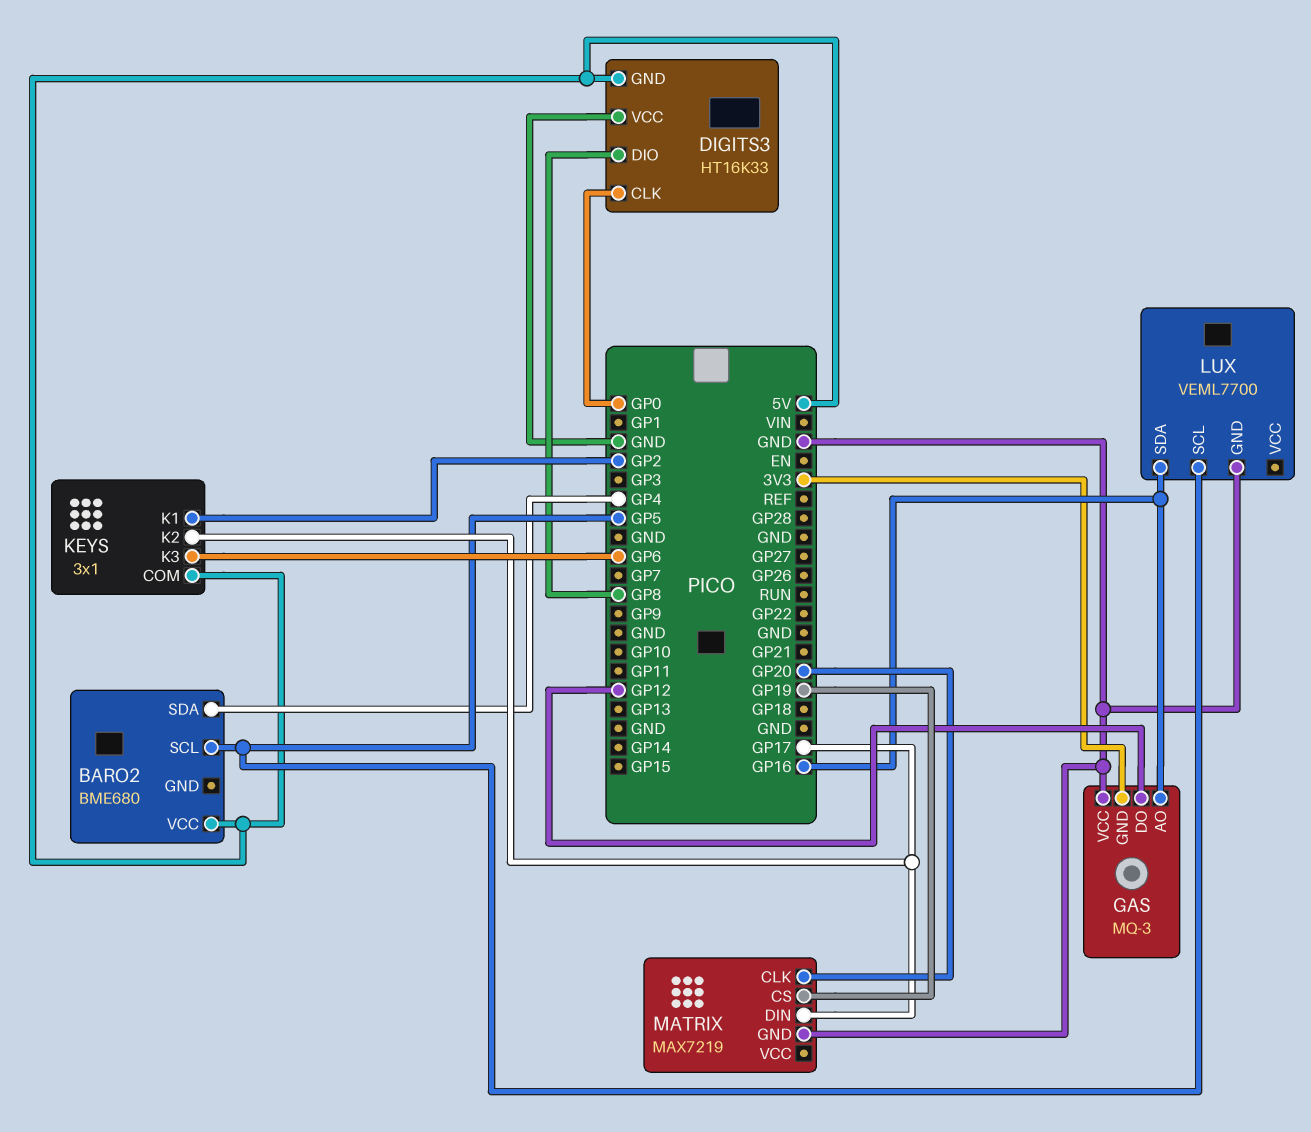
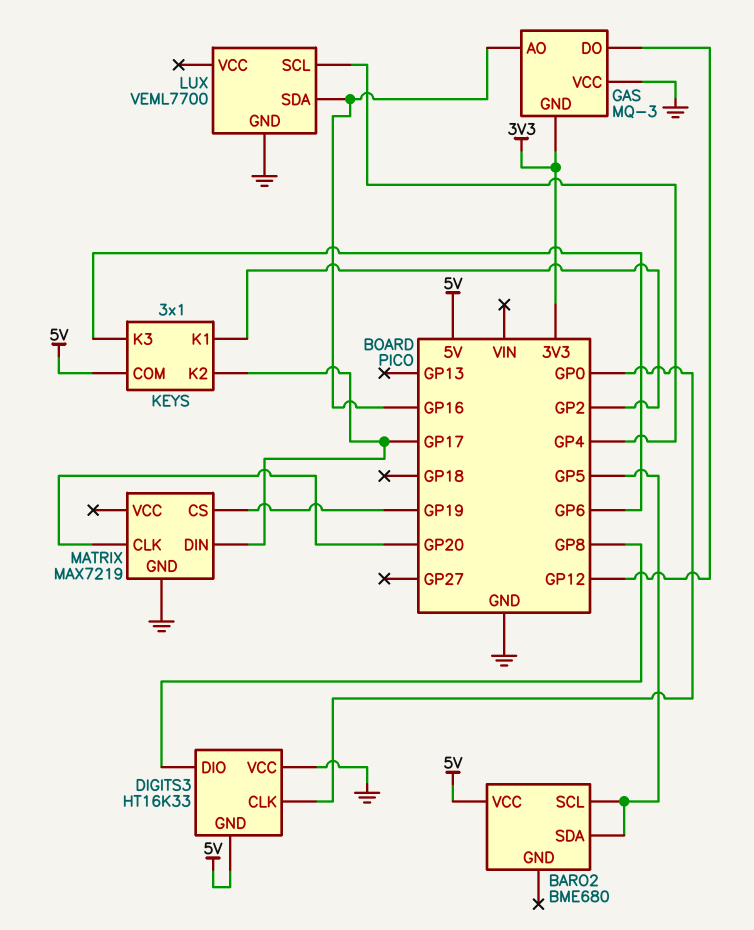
BARO2 pin SDA: GP4 -> GP5
LUX pin SCL: GP5 -> GP4

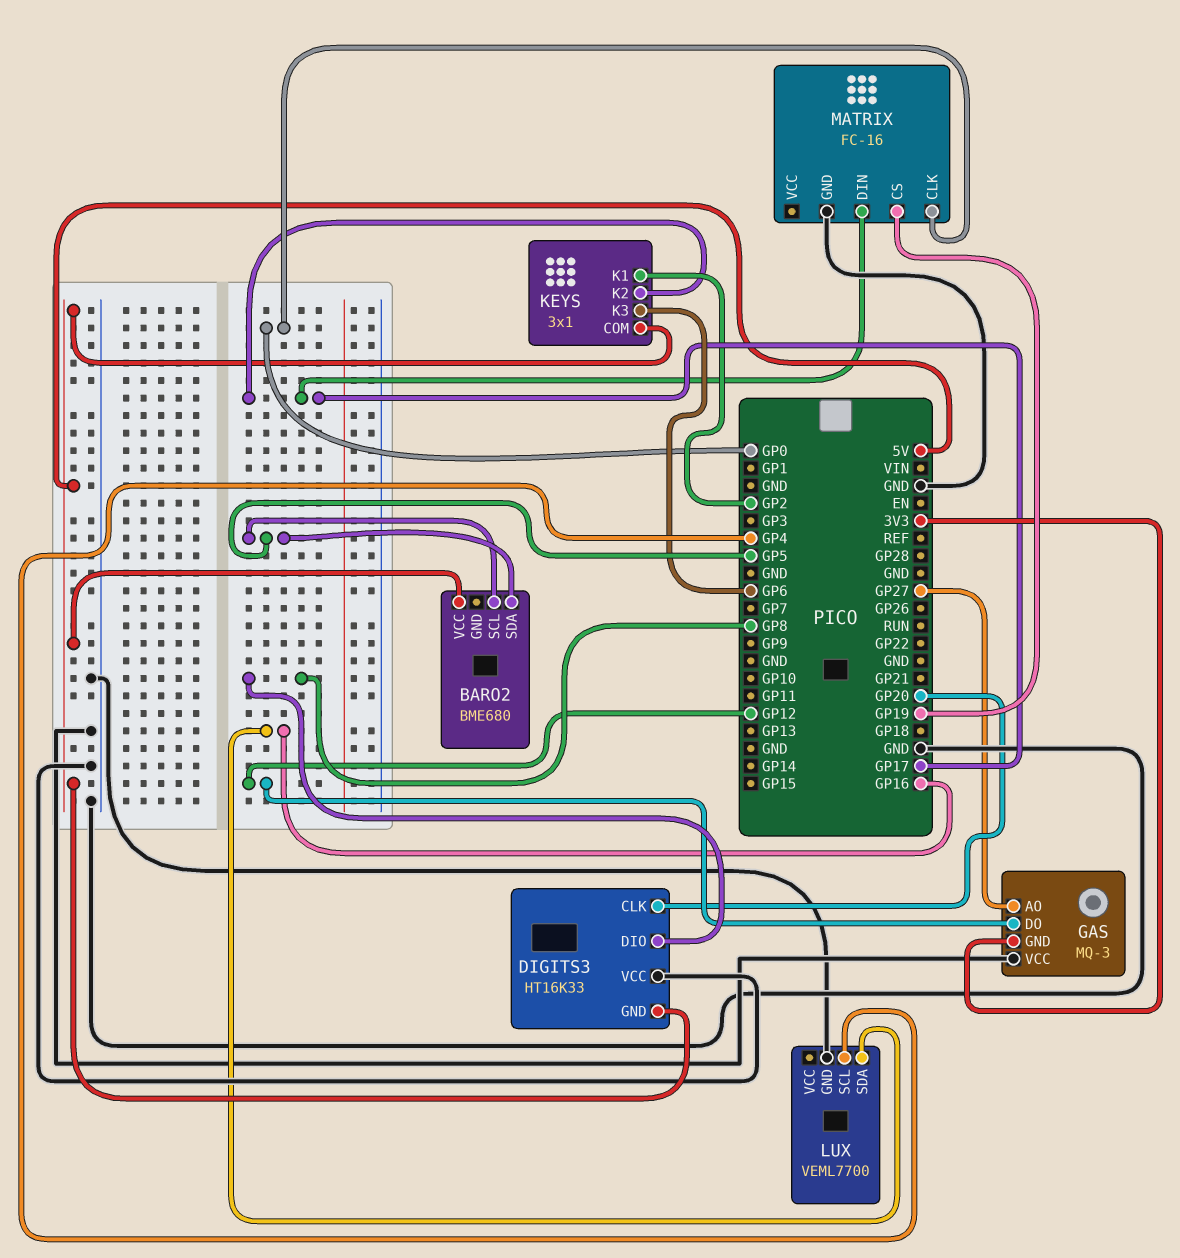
DIGITS3 pin CLK: GP0 -> GP20
GAS pin AO: GP16 -> GP27
MATRIX: MAX7219 -> FC-16
MATRIX pin CLK: GP20 -> GP0

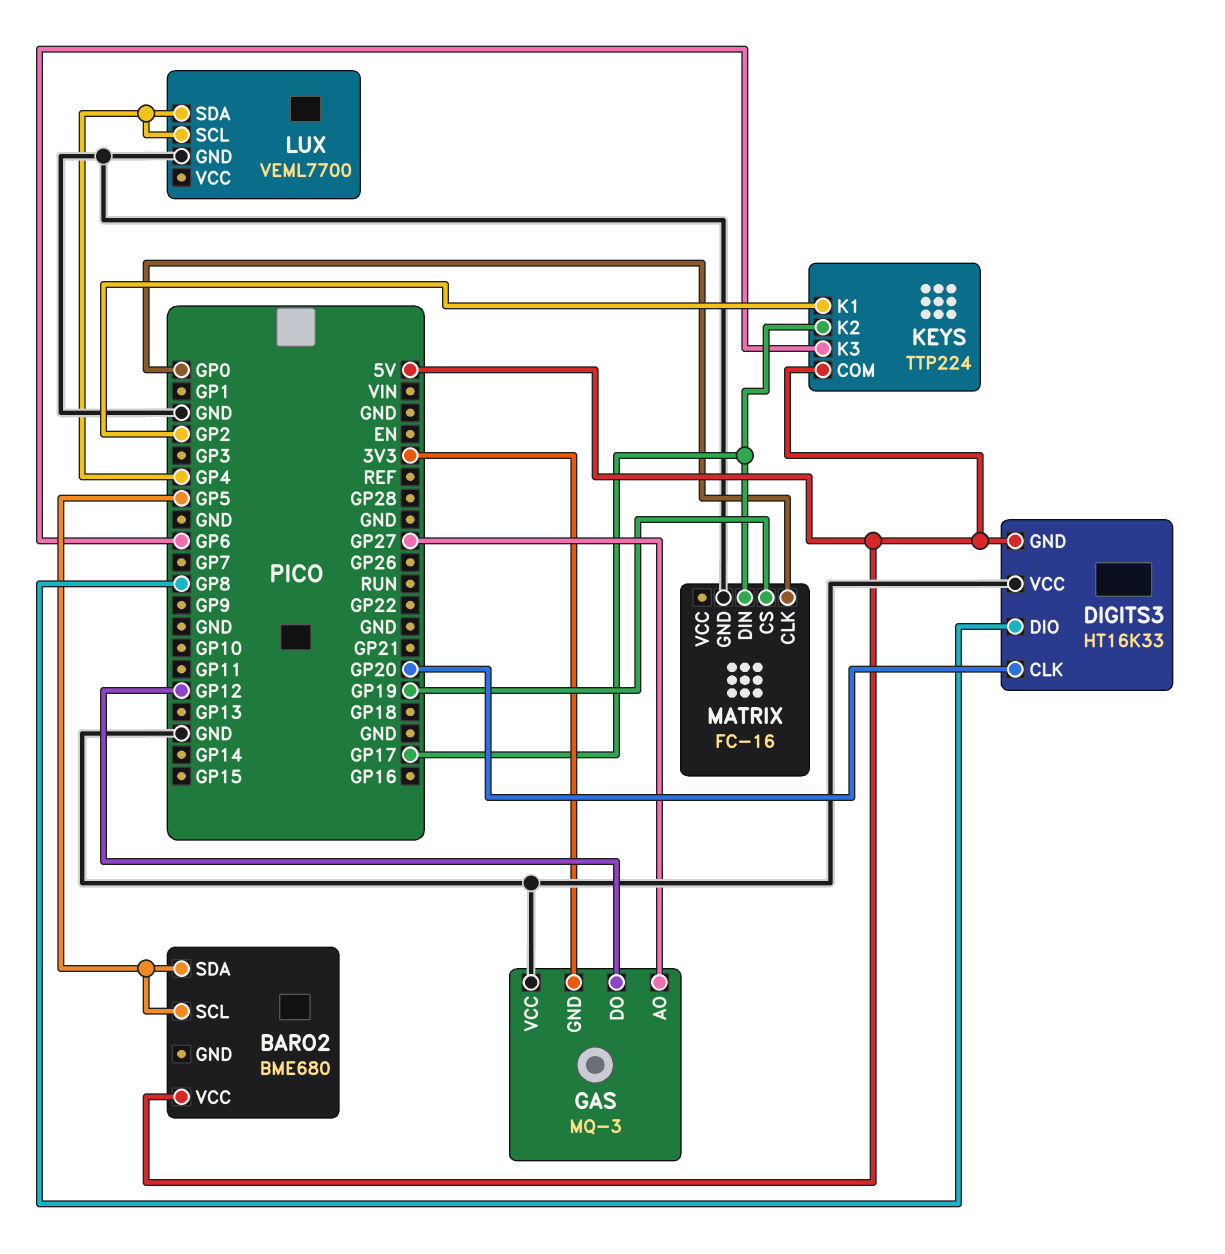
KEYS: 3x1 -> TTP224
LUX pin SDA: GP16 -> GP4

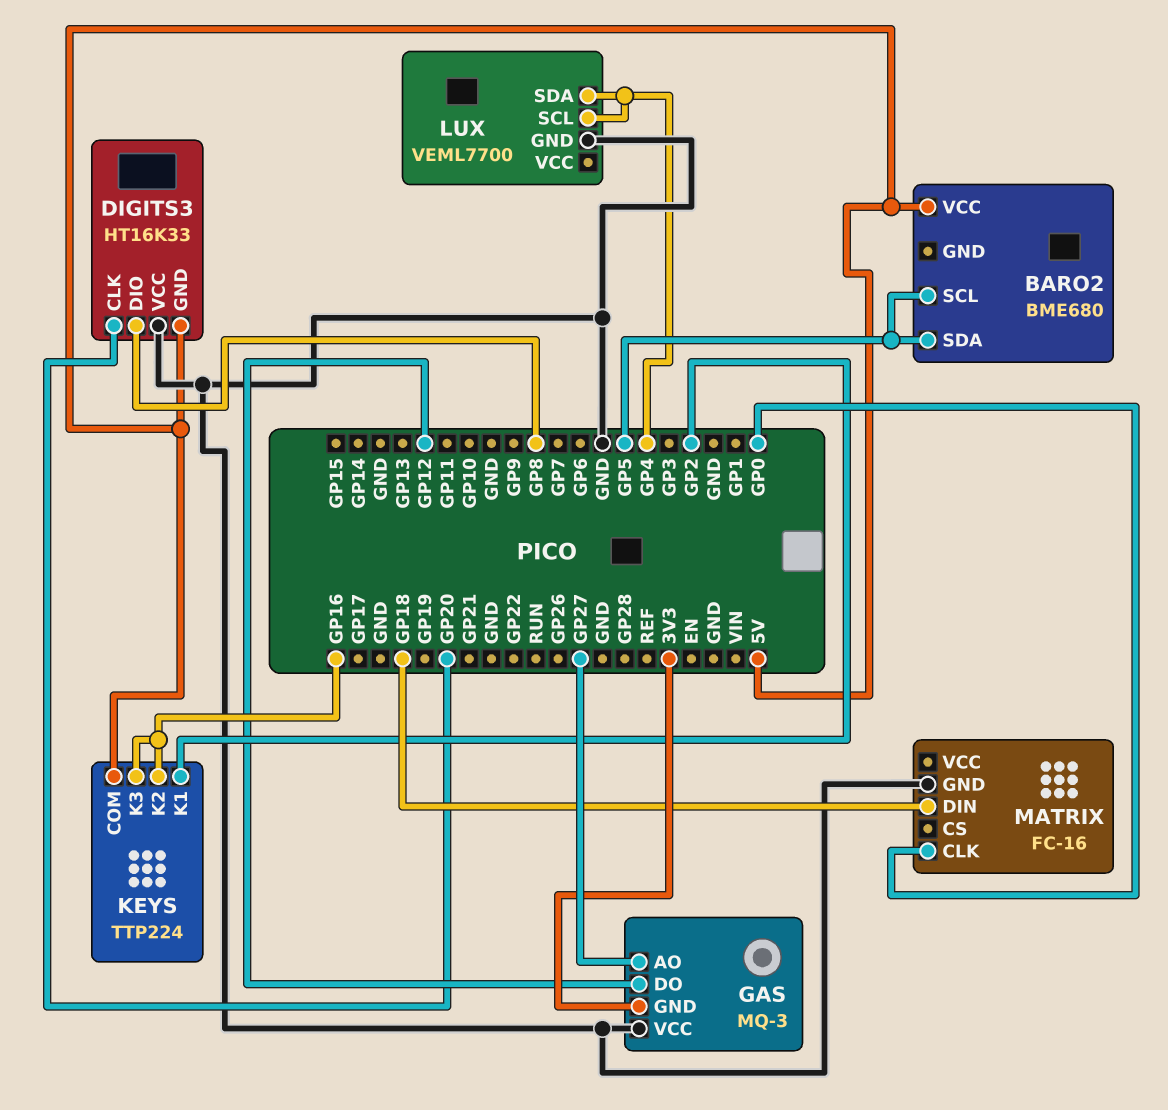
KEYS pin K2: GP17 -> GP16
KEYS pin K3: GP6 -> GP16
MATRIX pin CS: GP19 -> none
MATRIX pin DIN: GP17 -> GP18

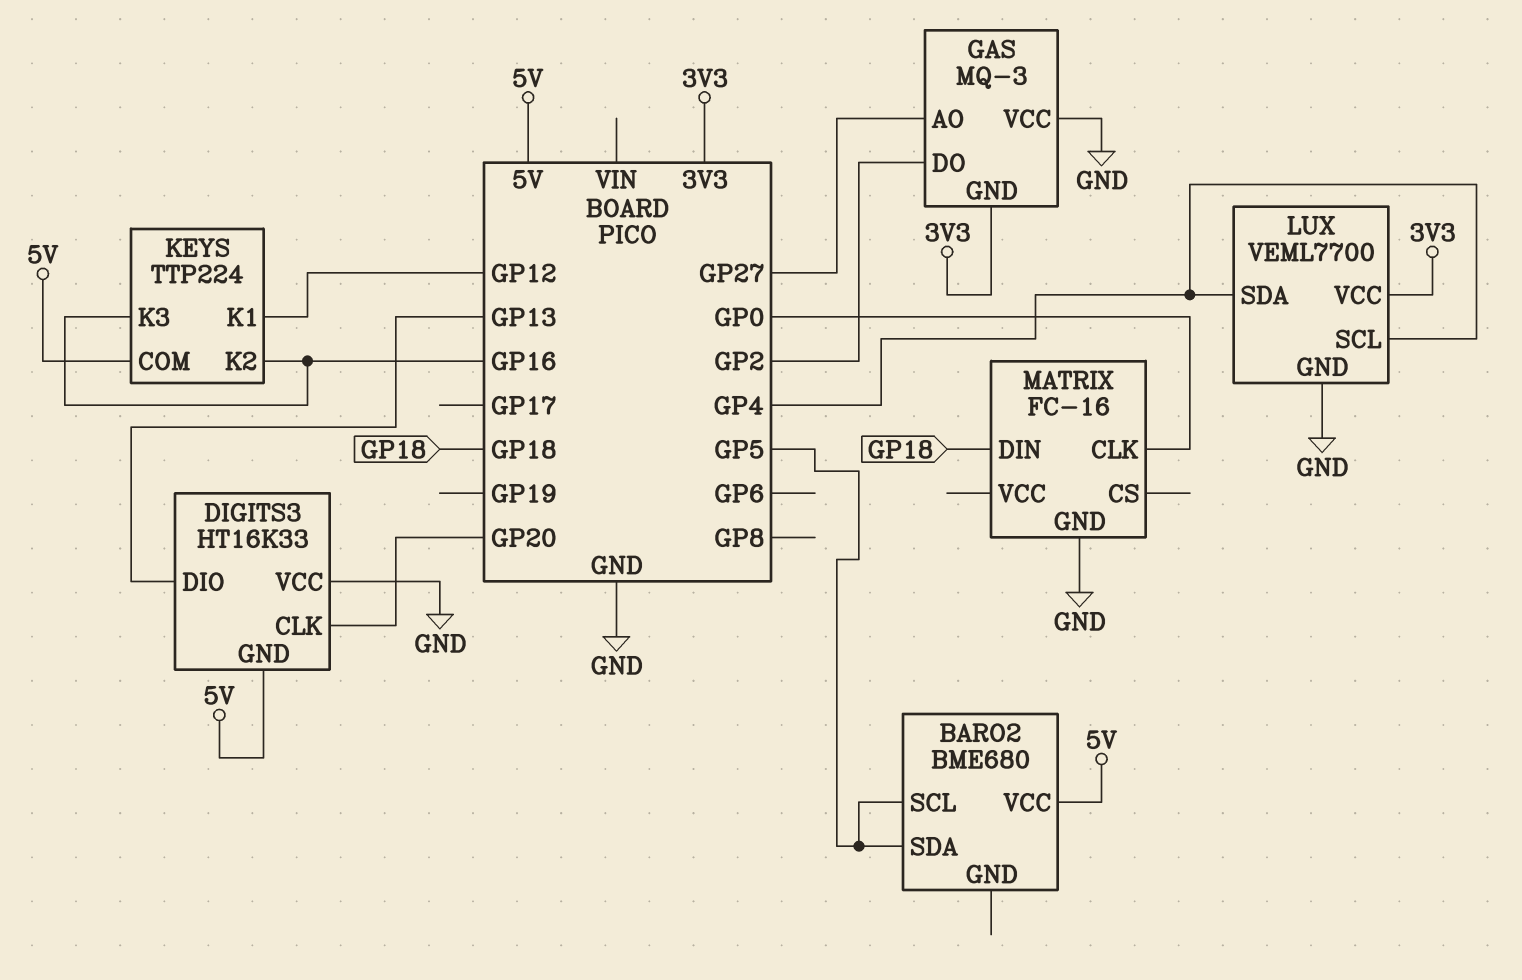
DIGITS3 pin DIO: GP8 -> GP13
GAS pin DO: GP12 -> GP2
KEYS pin K1: GP2 -> GP12
LUX pin VCC: none -> 3V3

